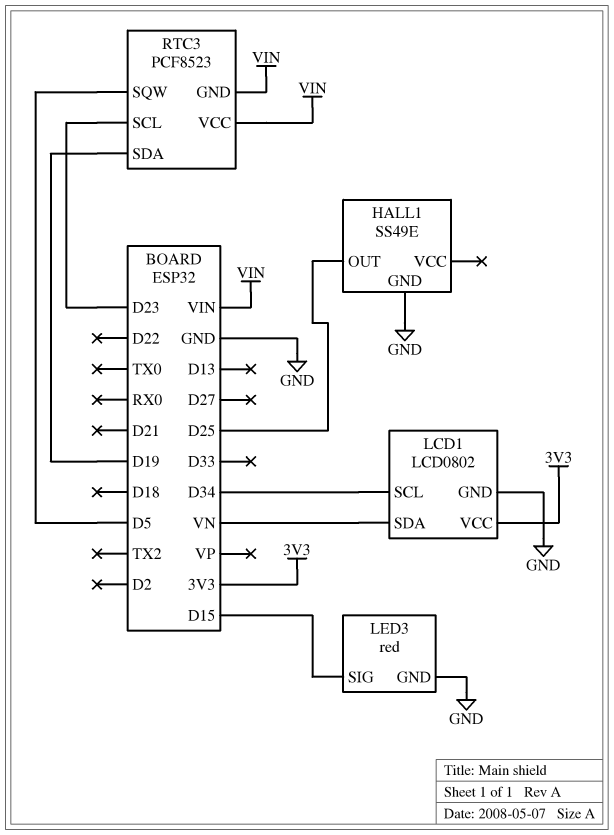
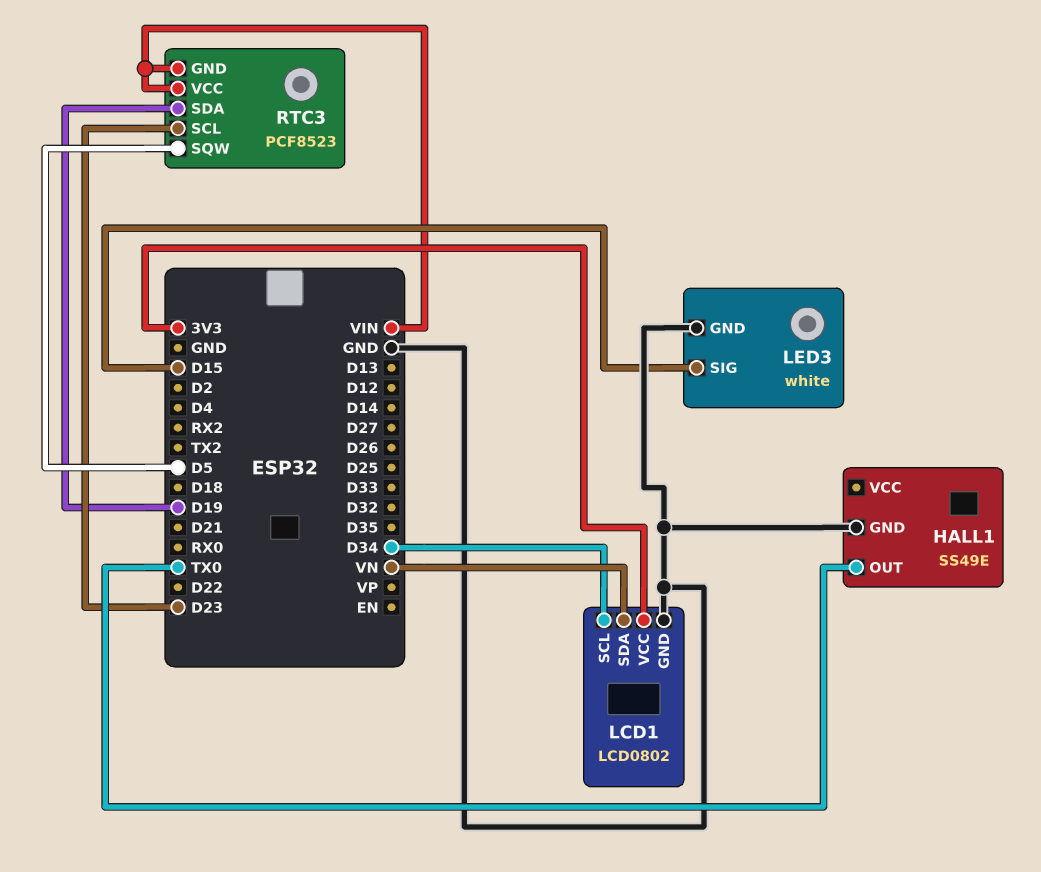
HALL1 pin OUT: D25 -> TX0
LED3: red -> white

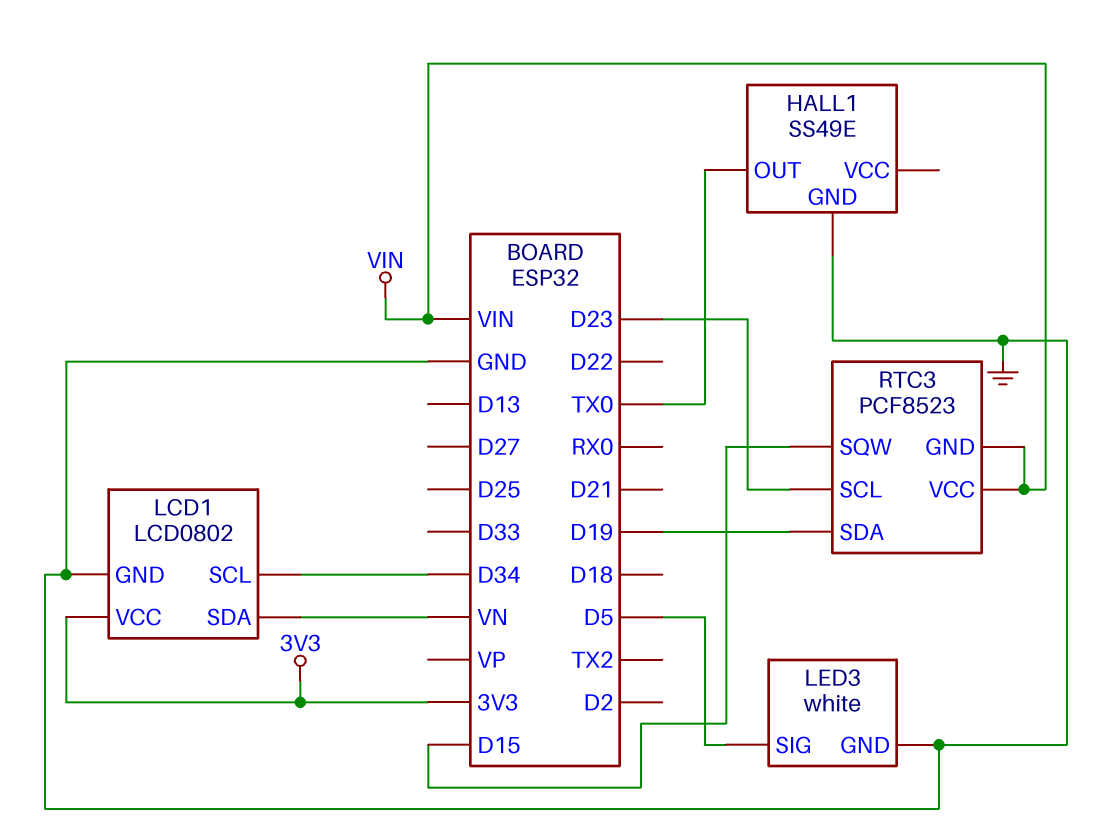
LED3 pin SIG: D15 -> D5
RTC3 pin SQW: D5 -> D15

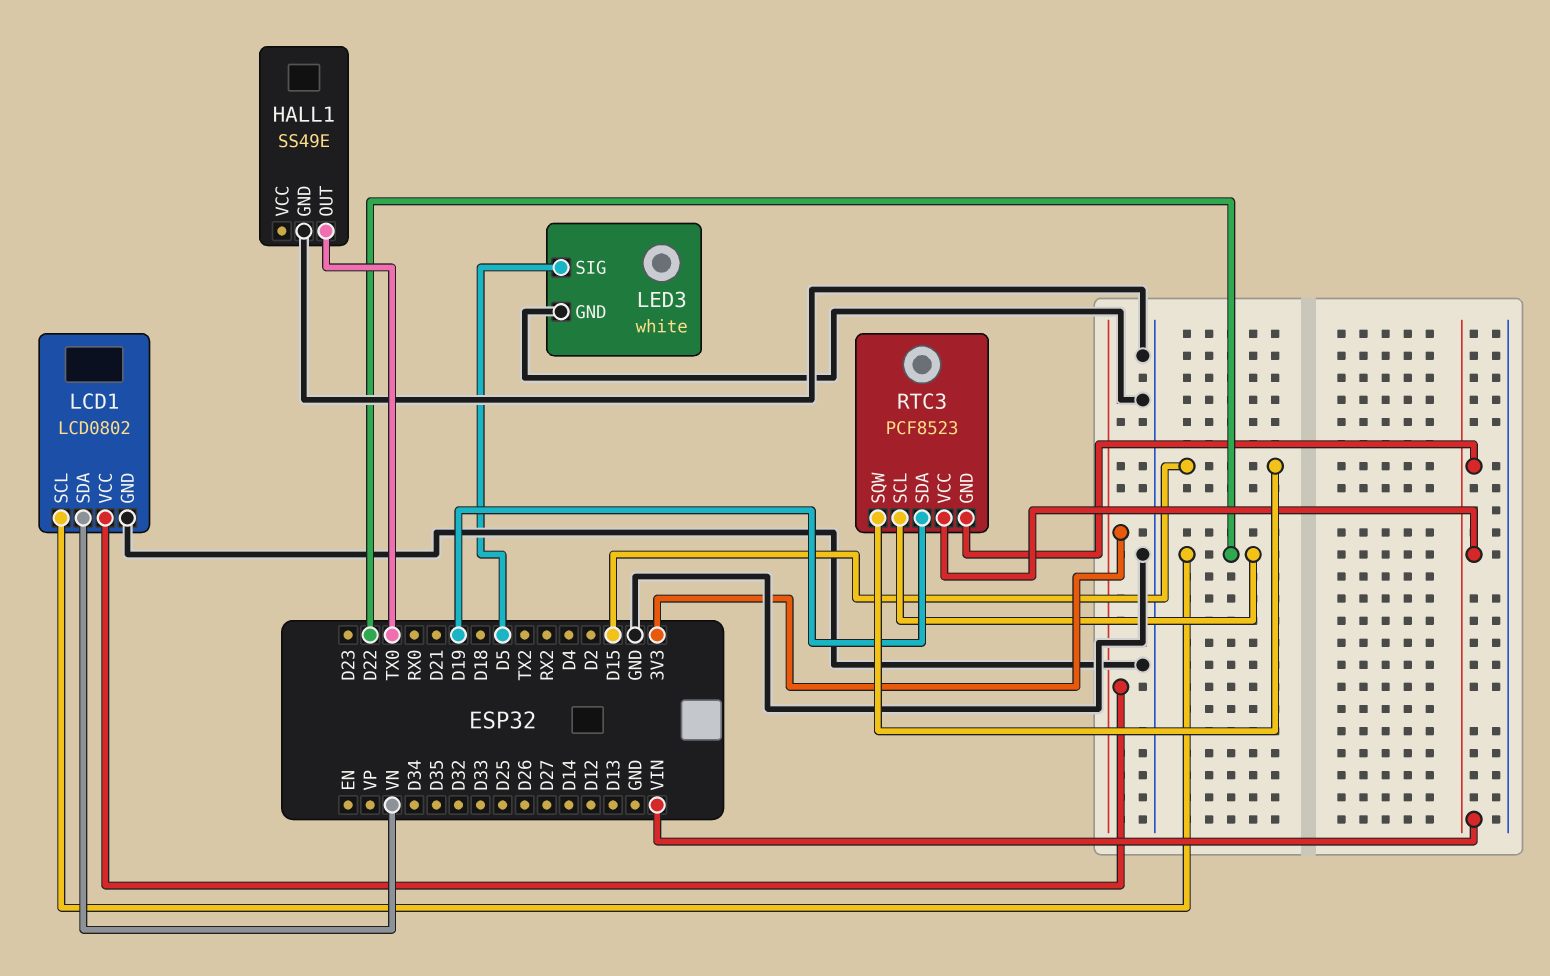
LCD1 pin SCL: D34 -> D22
RTC3 pin SCL: D23 -> D22

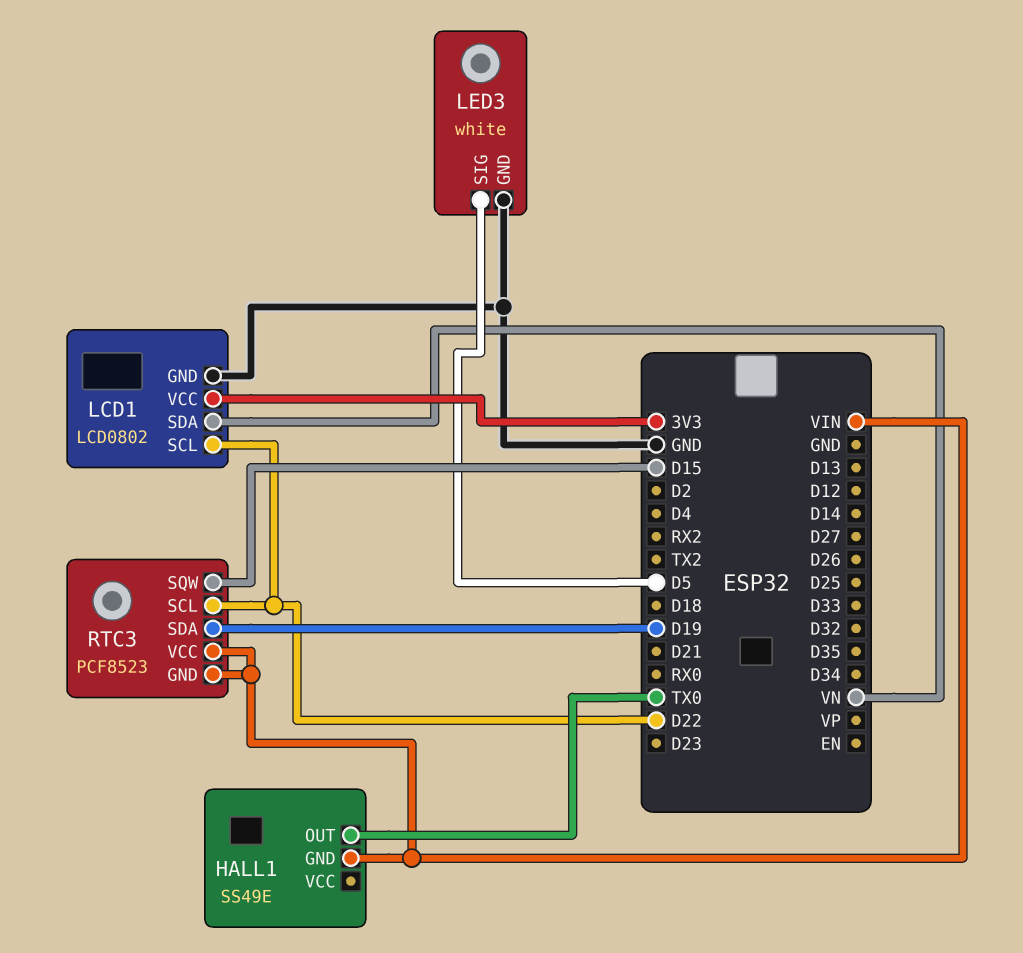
HALL1 pin GND: GND -> VIN

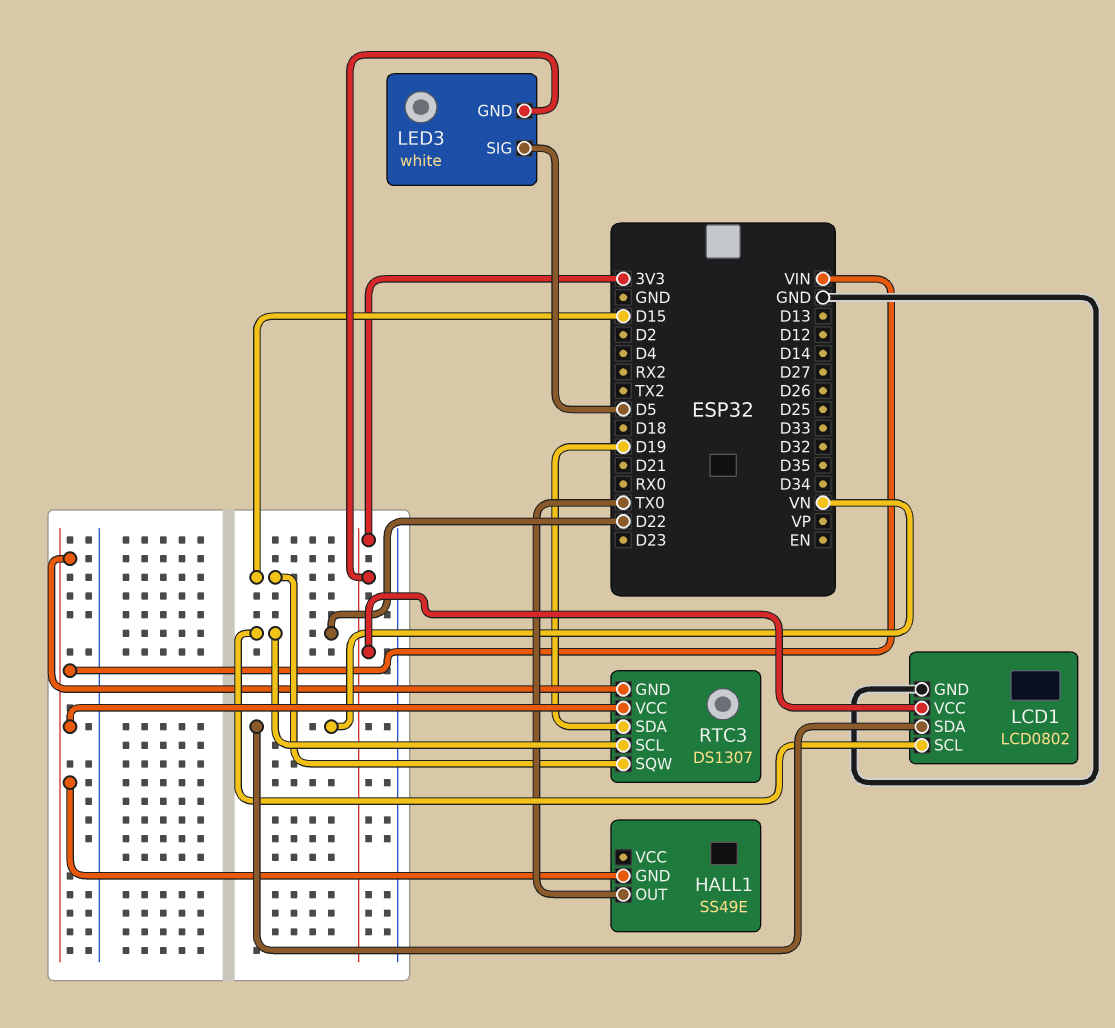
LED3 pin GND: GND -> 3V3
RTC3: PCF8523 -> DS1307

